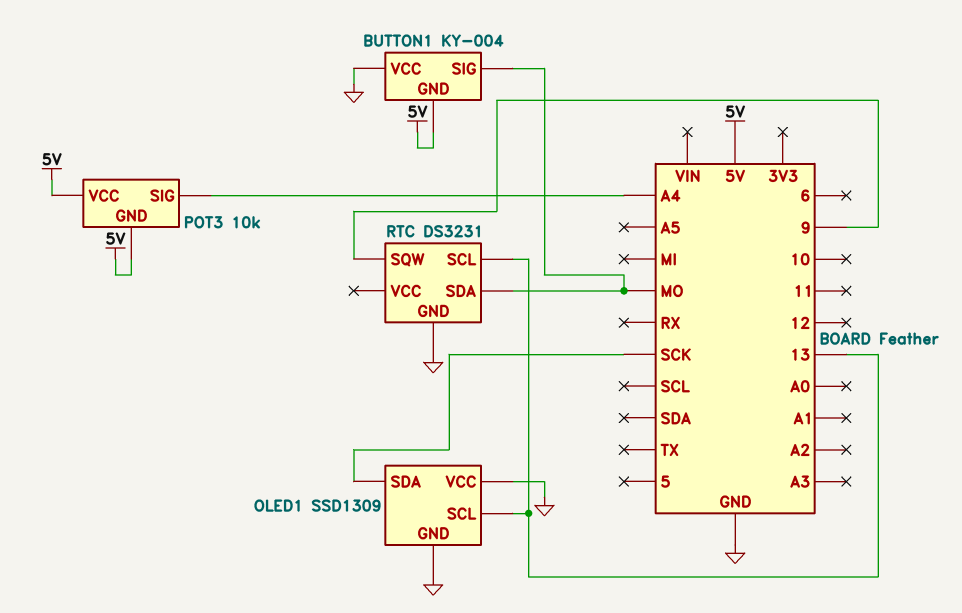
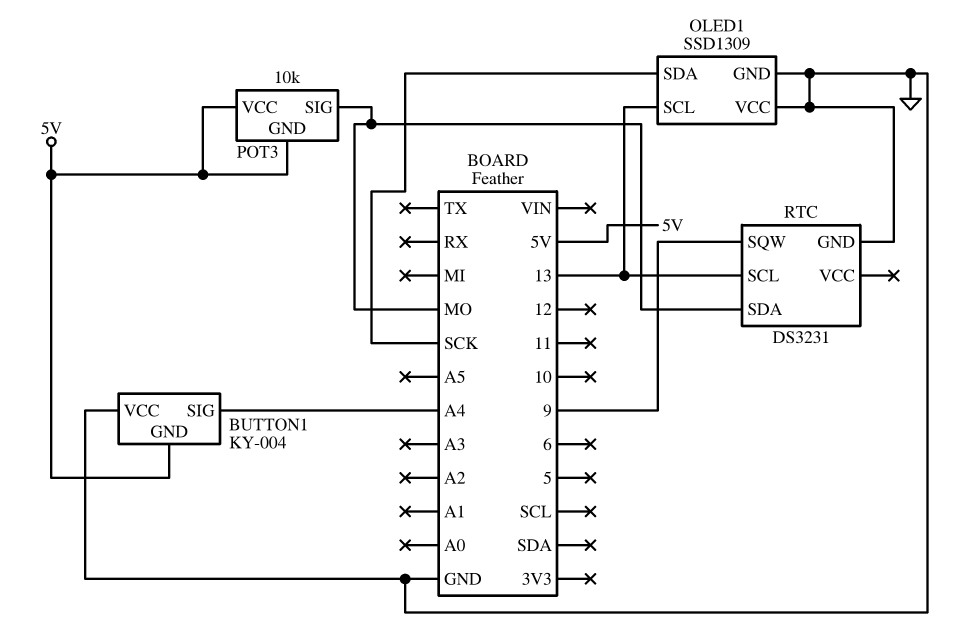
BUTTON1 pin SIG: MO -> A4
POT3 pin SIG: A4 -> MO

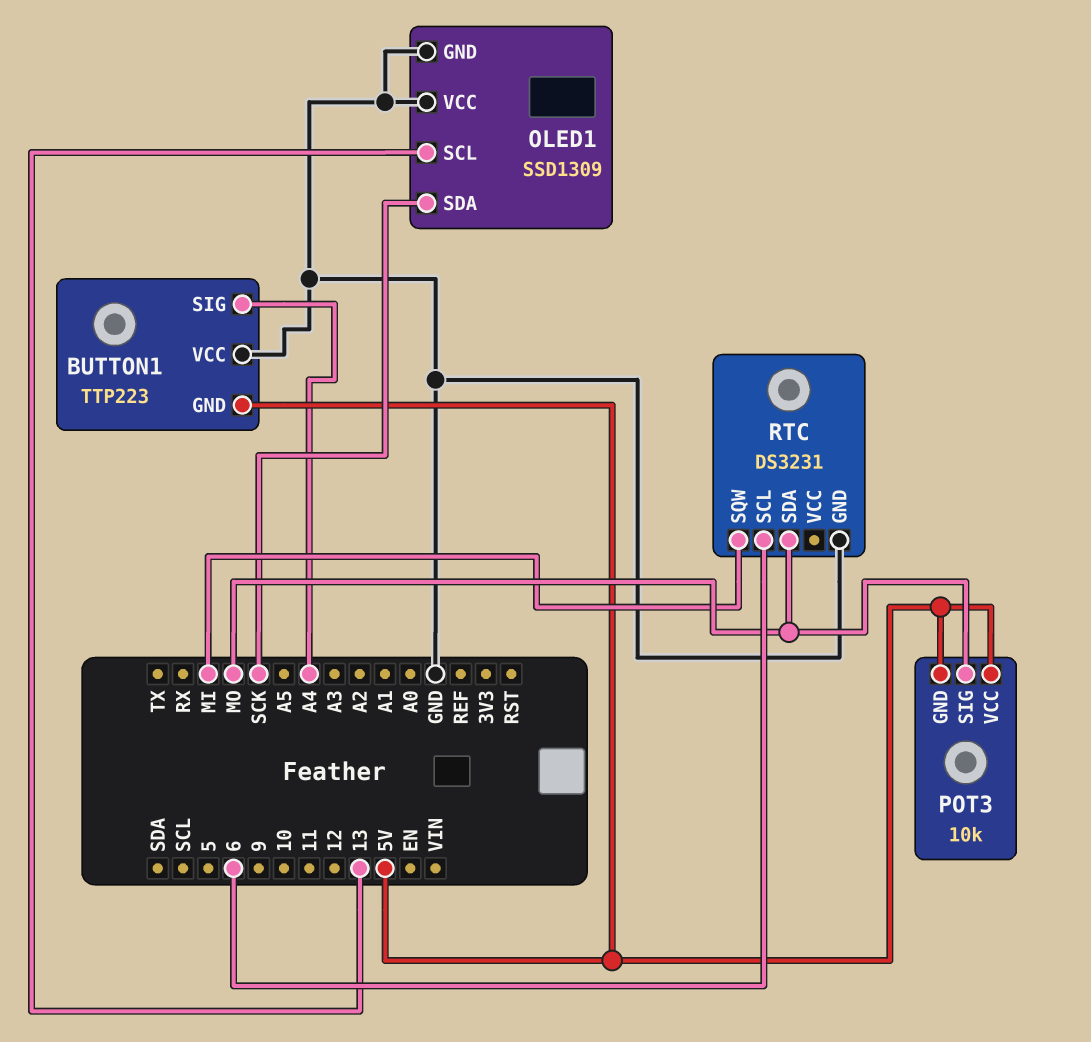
BUTTON1: KY-004 -> TTP223
RTC pin SCL: 13 -> 6
RTC pin SQW: 9 -> MI

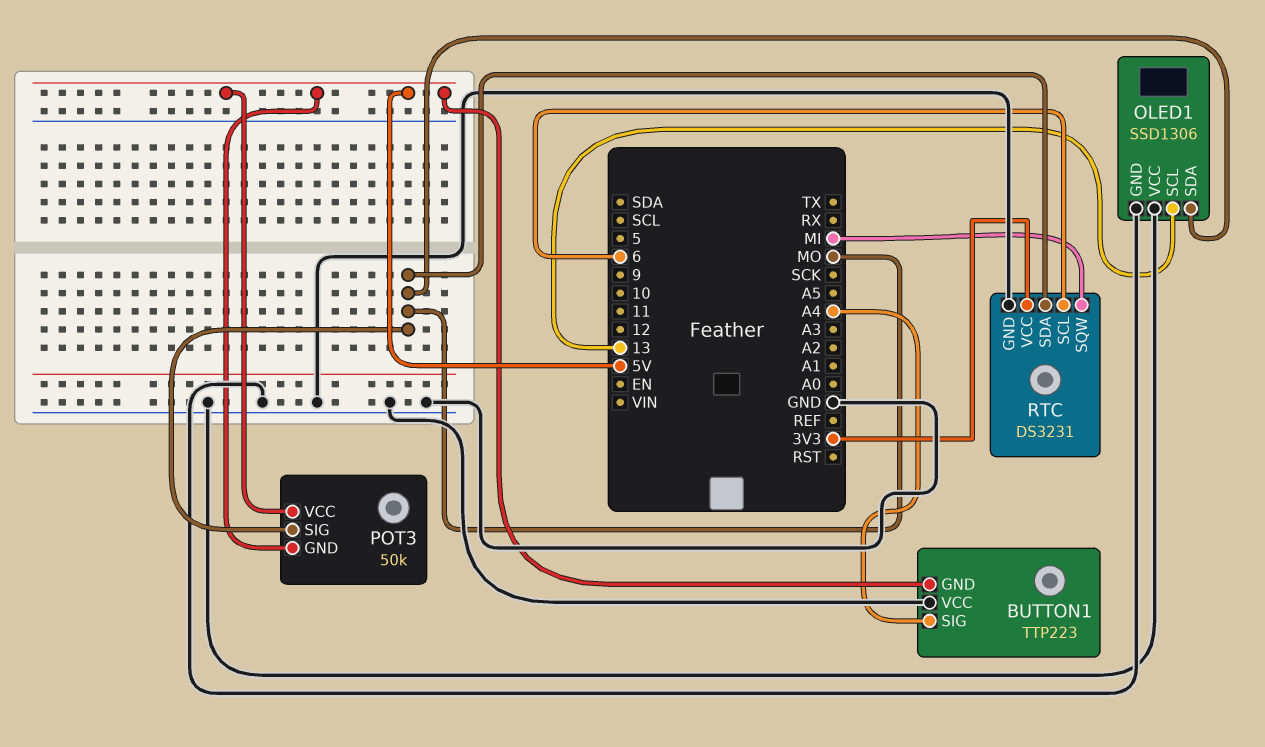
OLED1: SSD1309 -> SSD1306
OLED1 pin SDA: SCK -> MO
POT3: 10k -> 50k
RTC pin VCC: none -> 3V3

